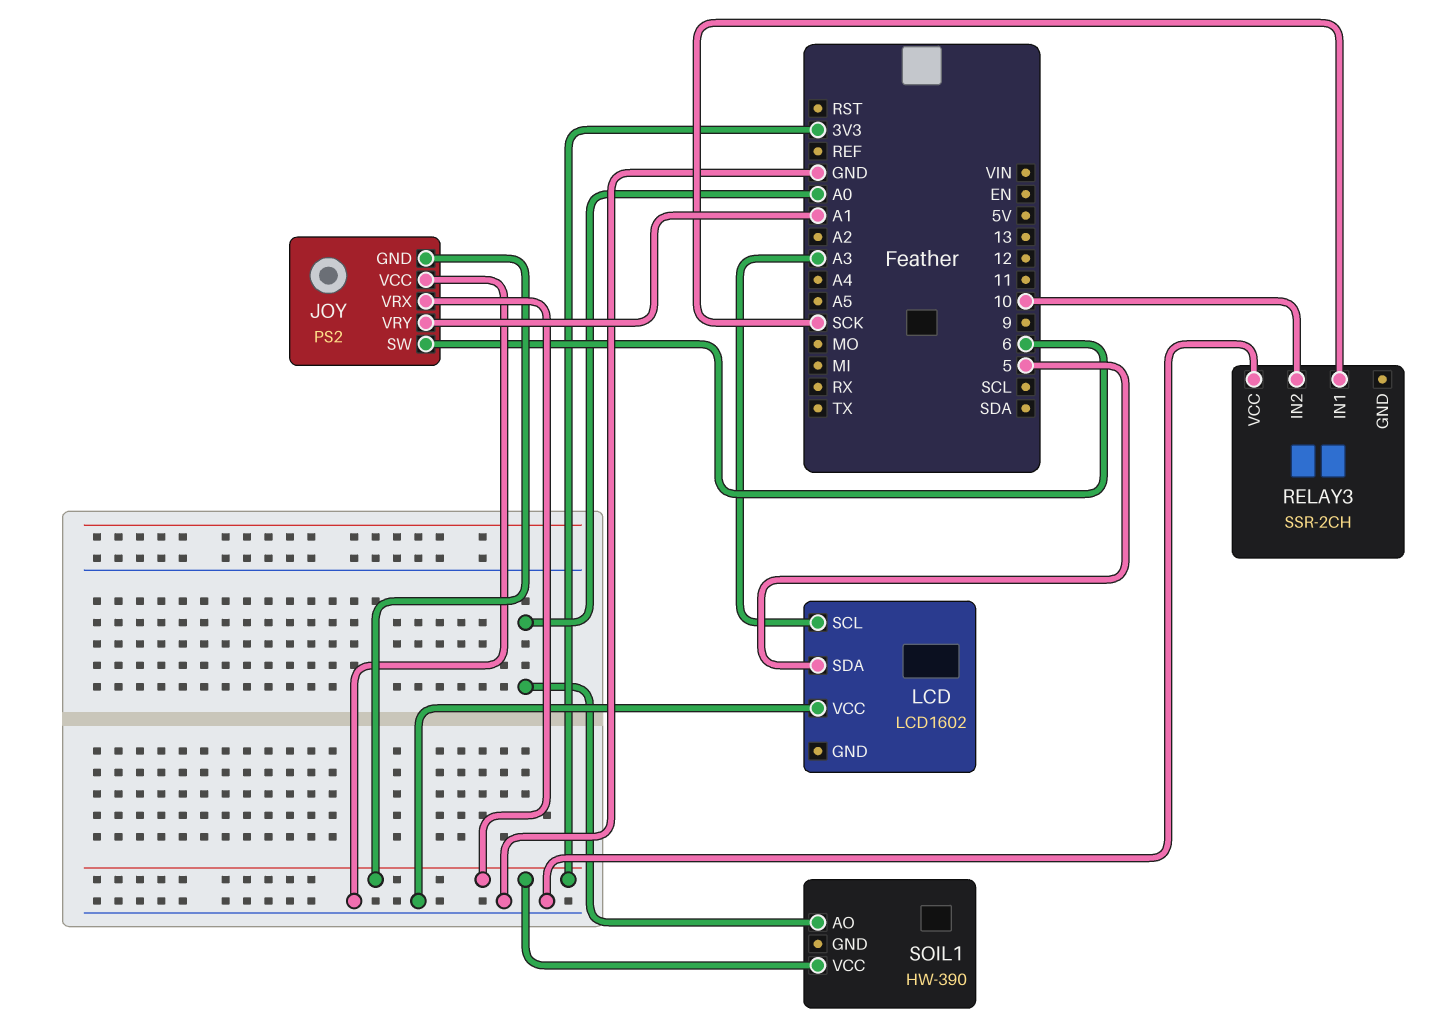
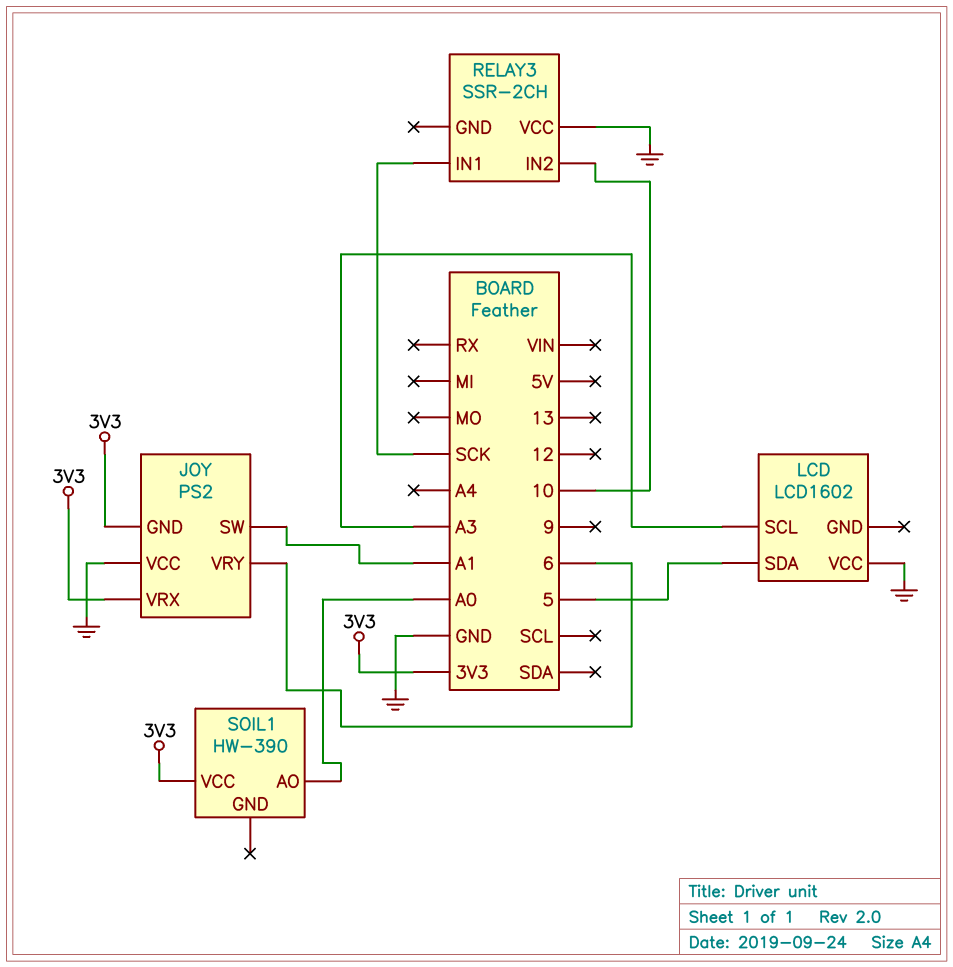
JOY pin SW: 6 -> A1
JOY pin VRY: A1 -> 6

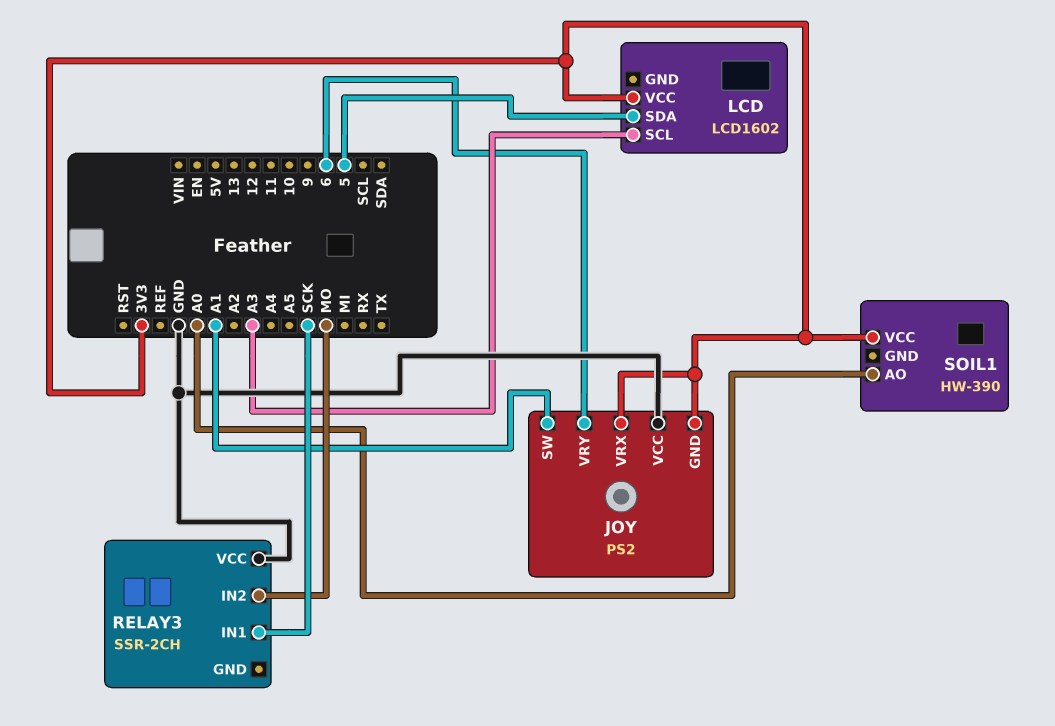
LCD pin VCC: GND -> 3V3
RELAY3 pin IN2: 10 -> MO

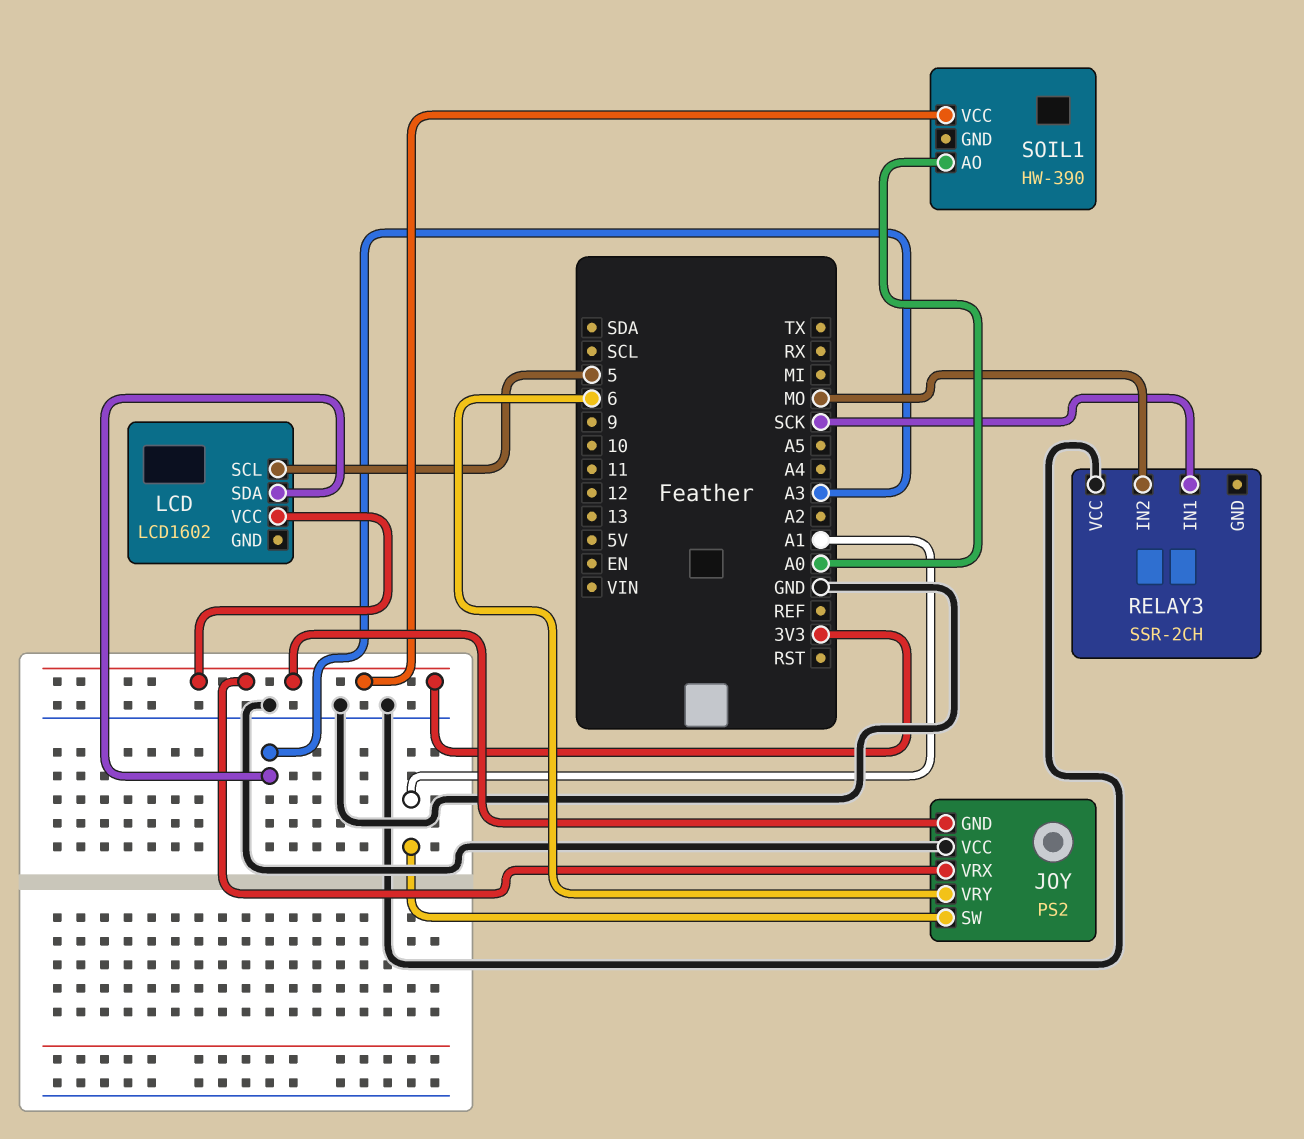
LCD pin SCL: A3 -> 5
LCD pin SDA: 5 -> A3

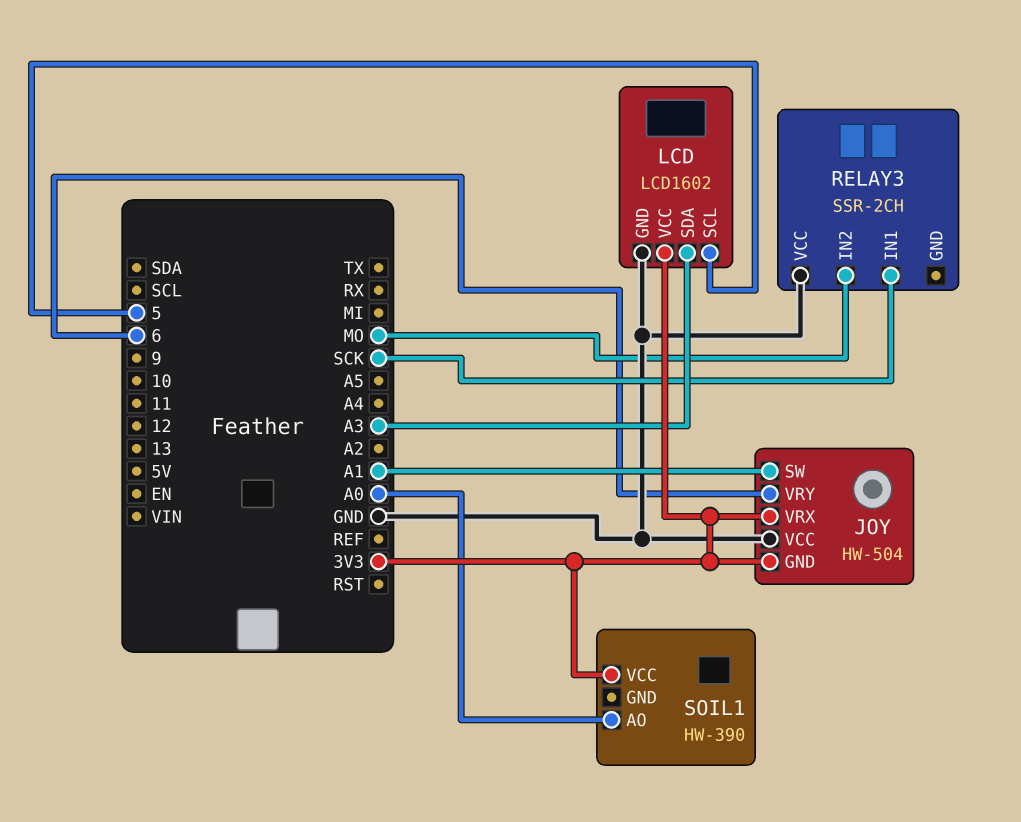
JOY: PS2 -> HW-504
LCD pin GND: none -> GND

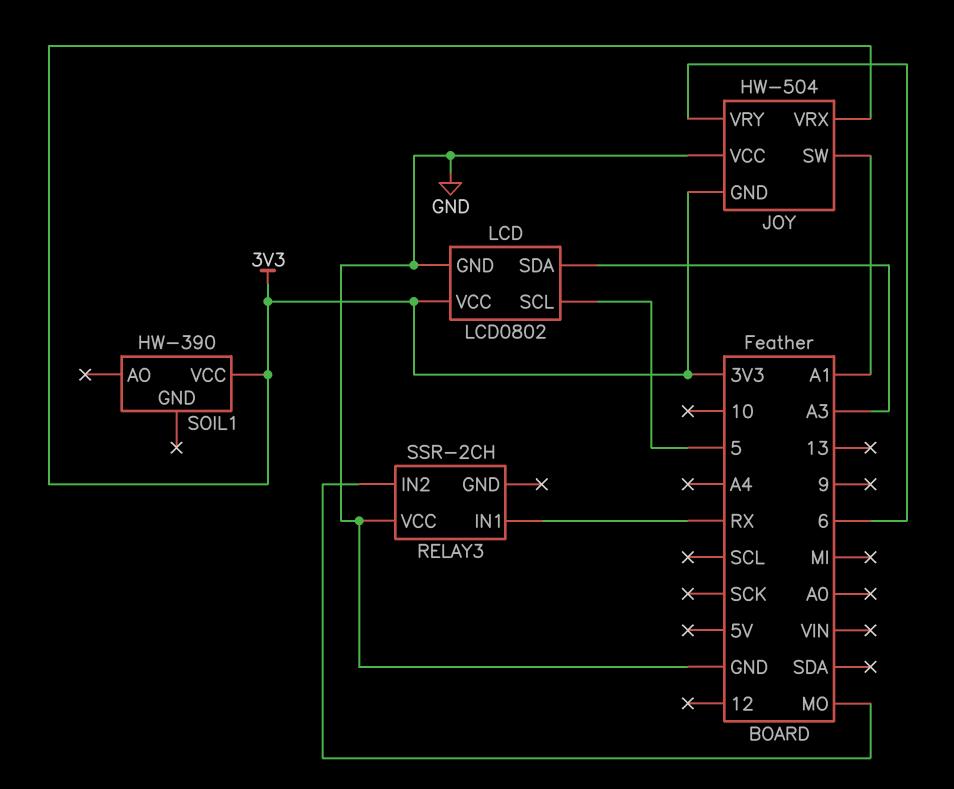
LCD: LCD1602 -> LCD0802
RELAY3 pin IN1: SCK -> RX
SOIL1 pin AO: A0 -> none

